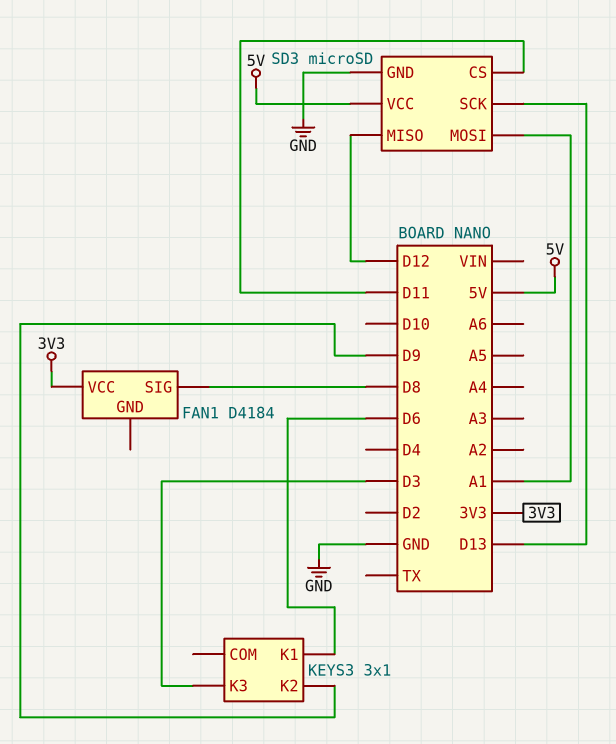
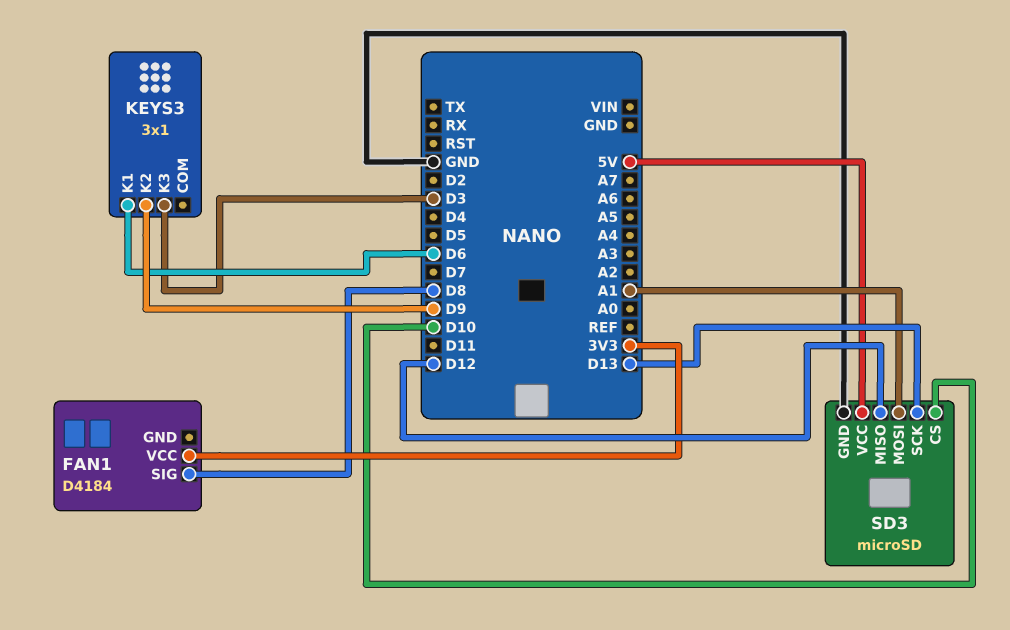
SD3 pin CS: D11 -> D10

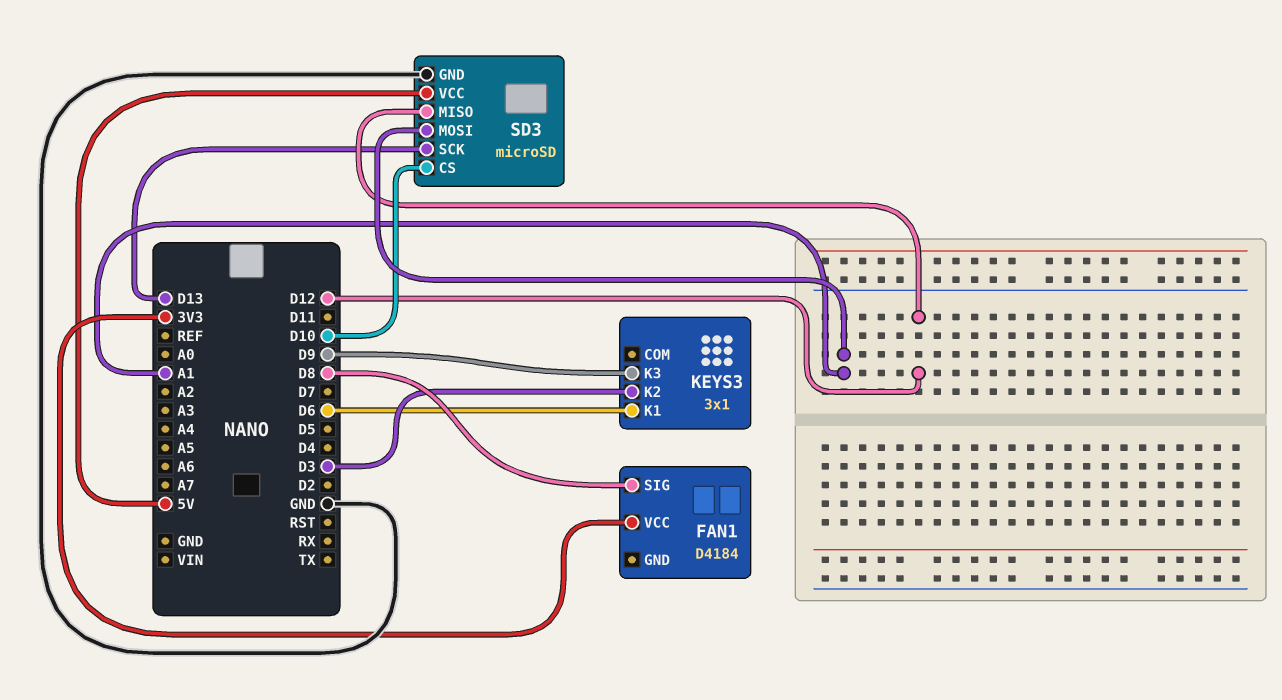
KEYS3 pin K2: D9 -> D3
KEYS3 pin K3: D3 -> D9

